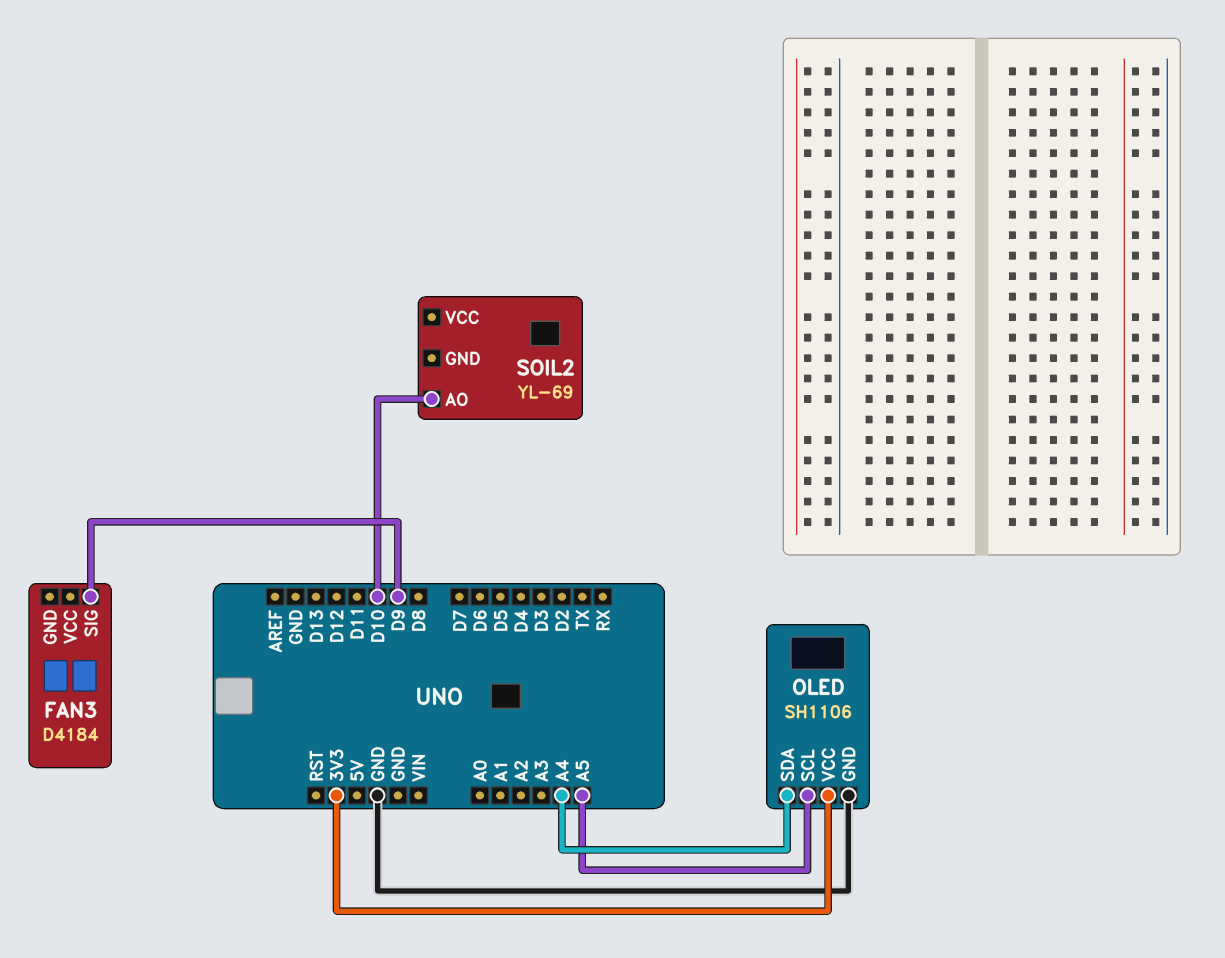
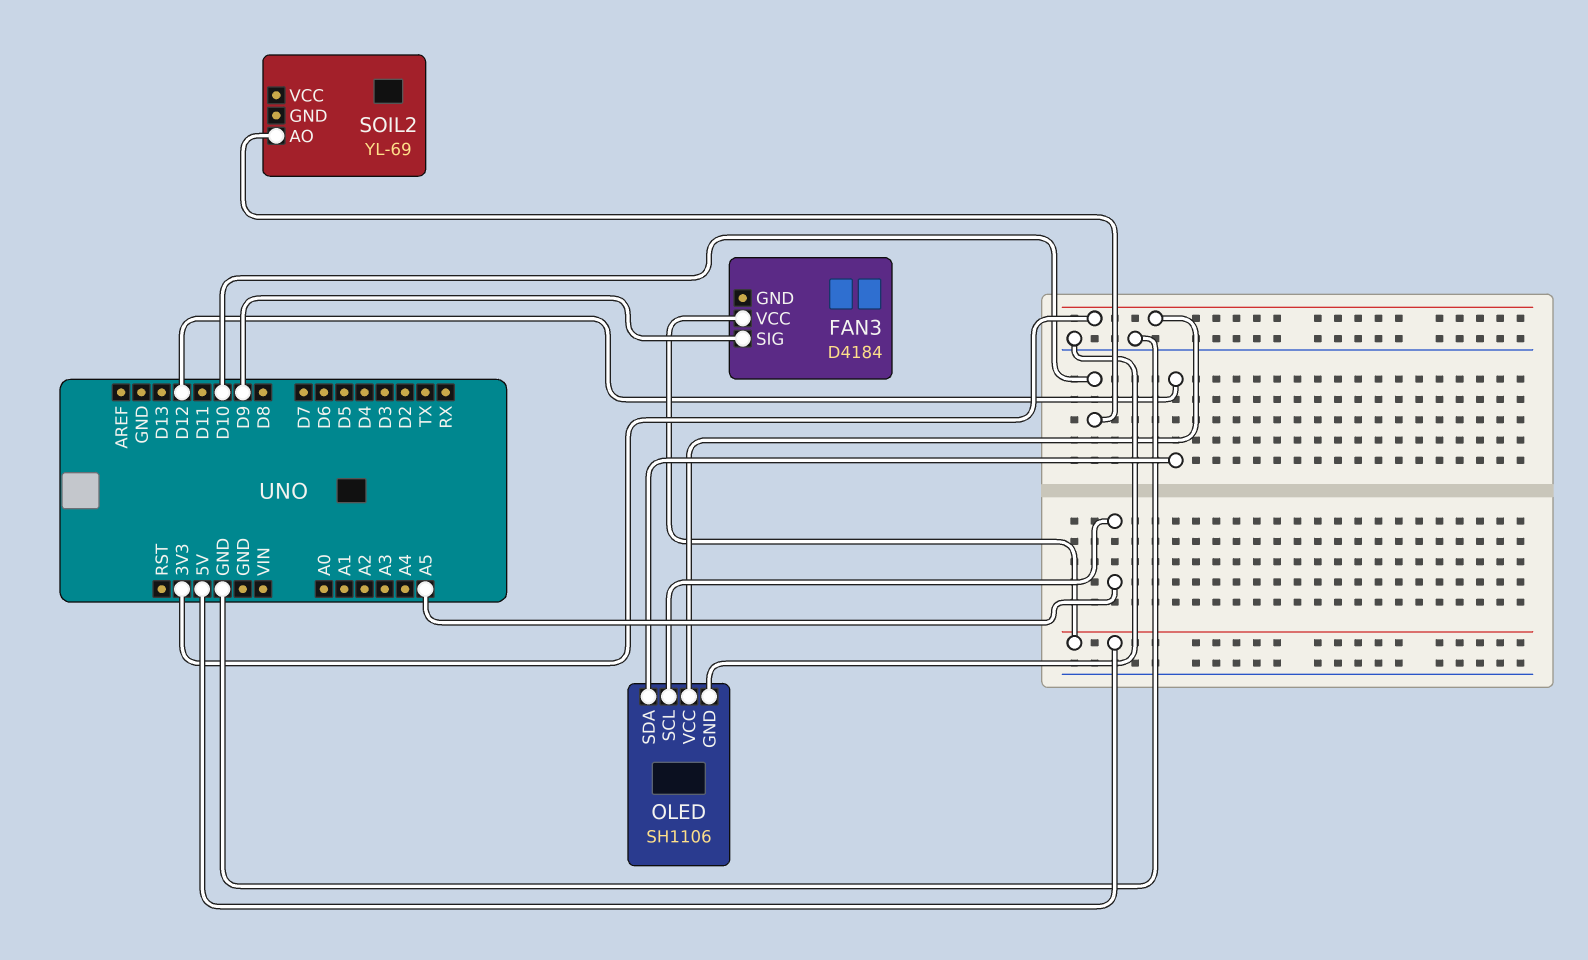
FAN3 pin VCC: none -> 5V
OLED pin SDA: A4 -> D12

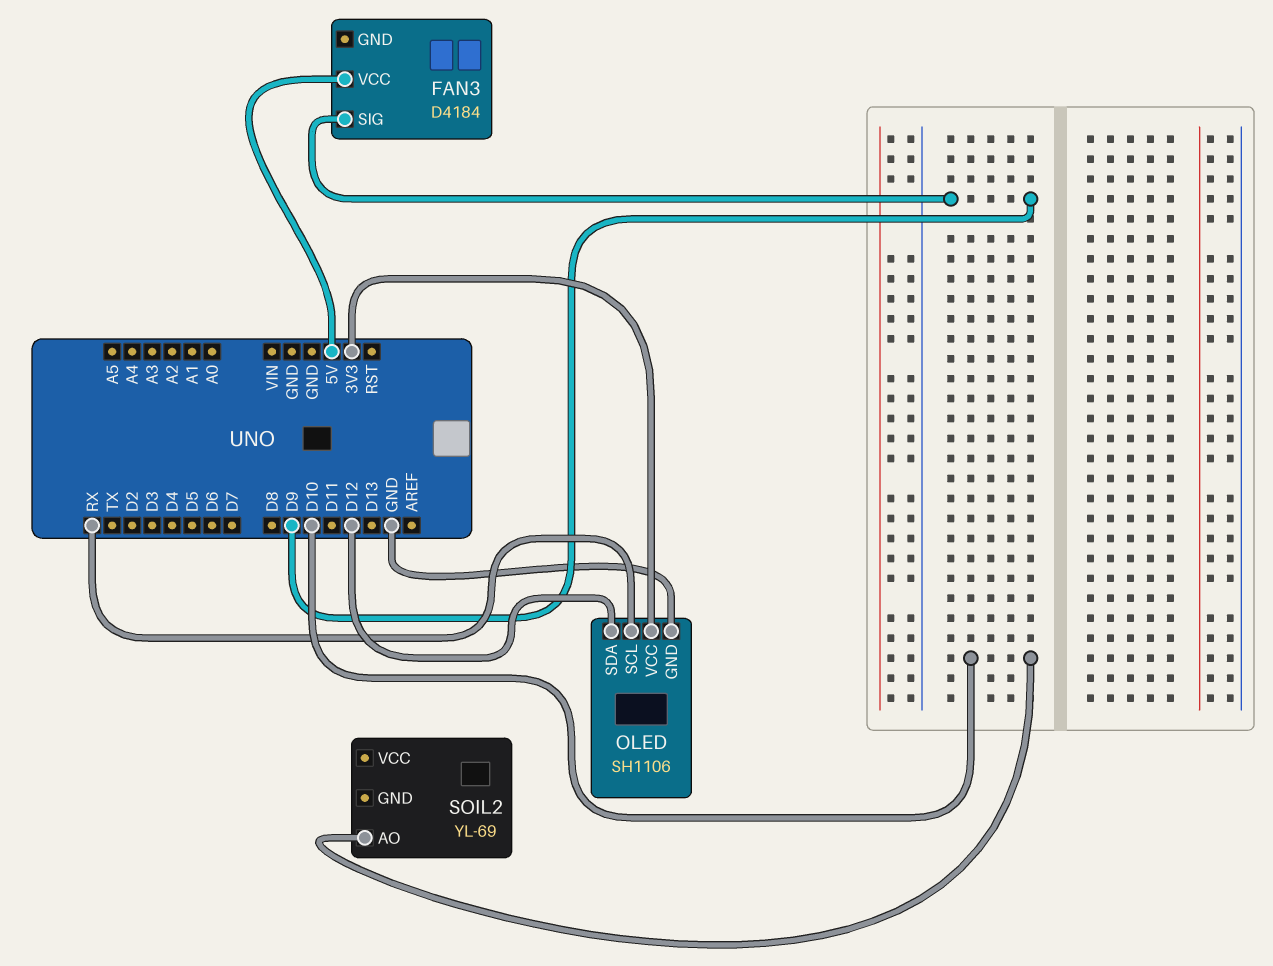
OLED pin SCL: A5 -> RX

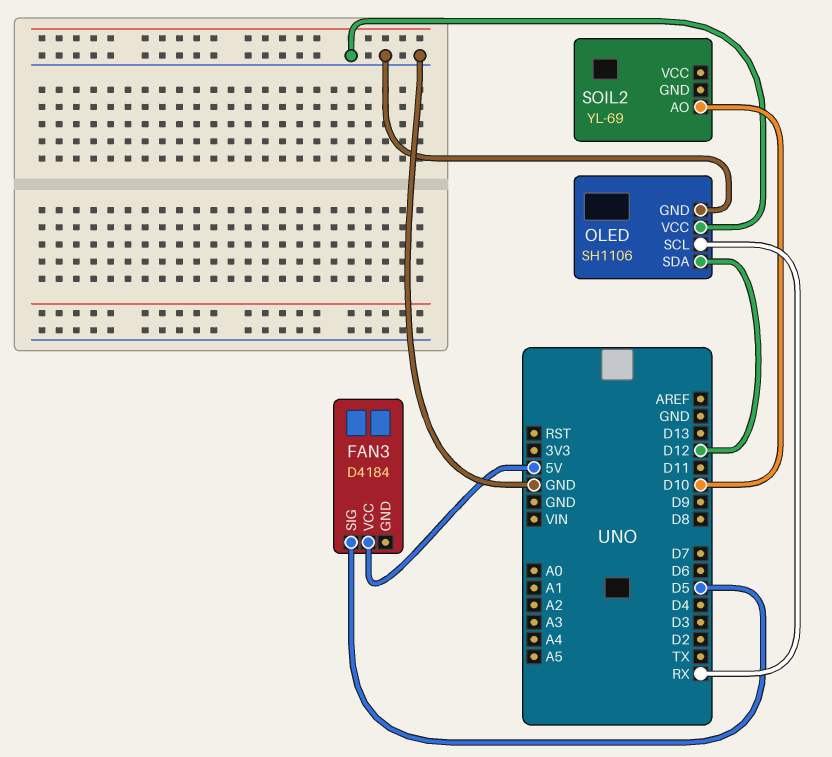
FAN3 pin SIG: D9 -> D5
OLED pin VCC: 3V3 -> GND

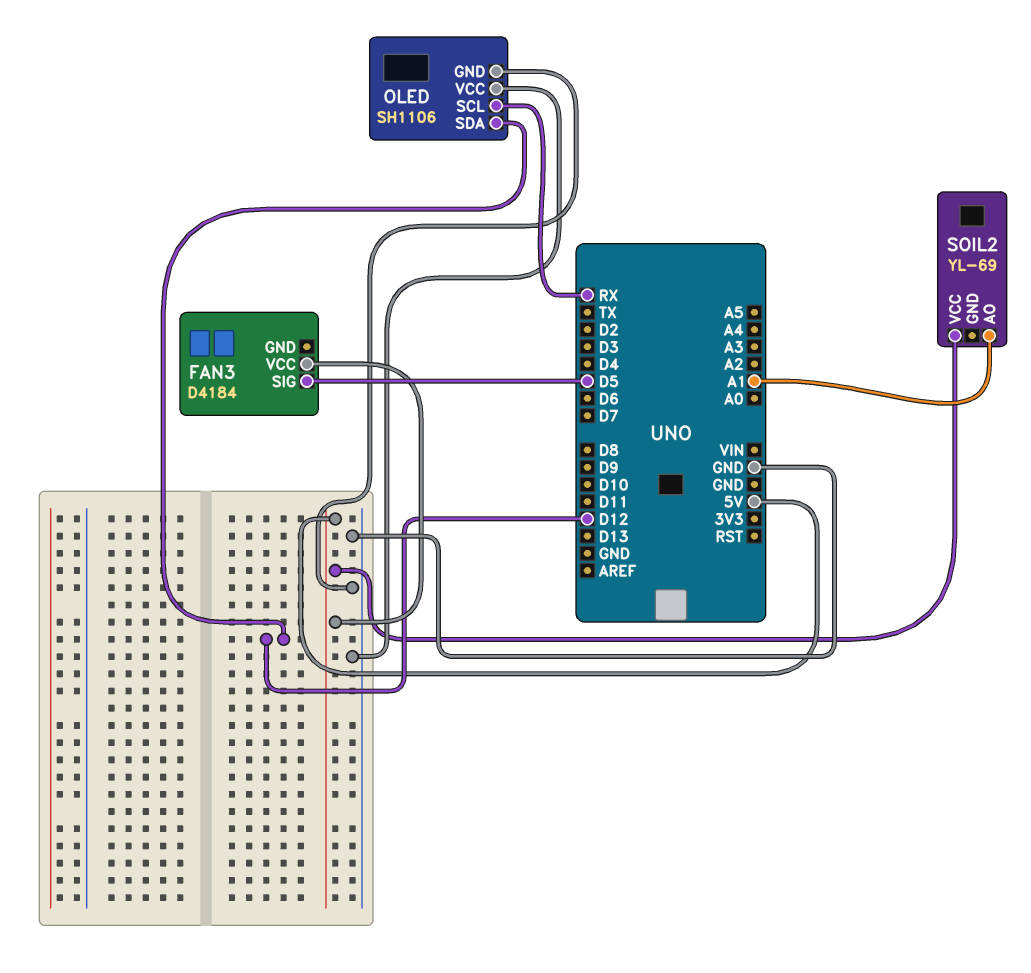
SOIL2 pin AO: D10 -> A1
SOIL2 pin VCC: none -> 5V

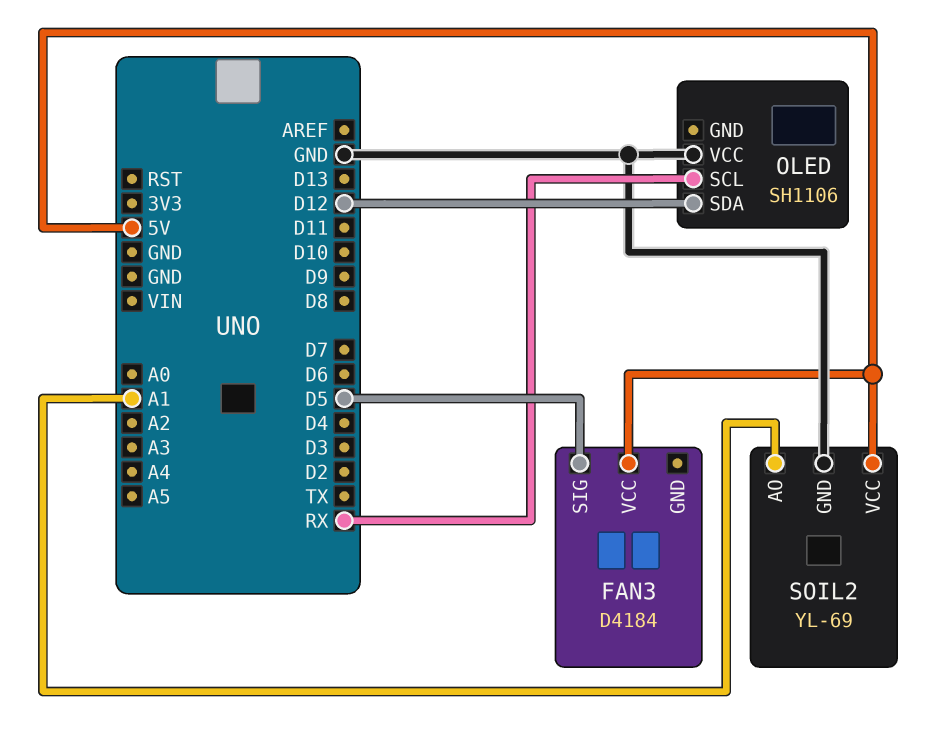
OLED pin GND: GND -> none
SOIL2 pin GND: none -> GND

